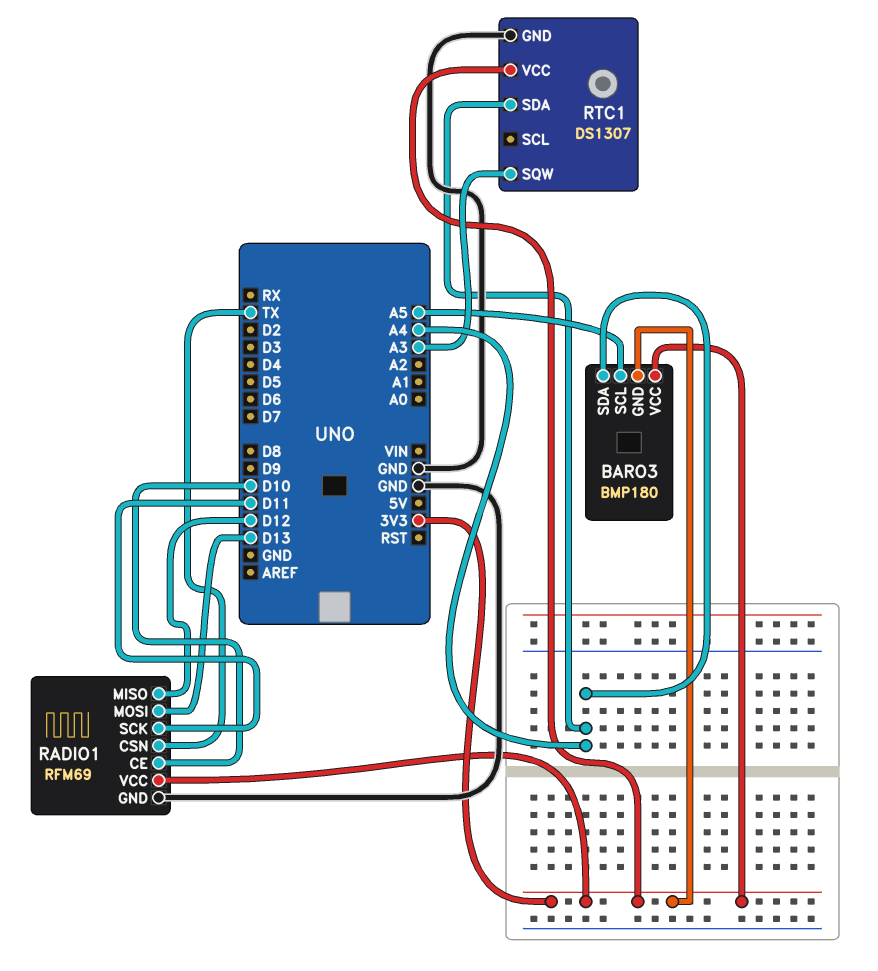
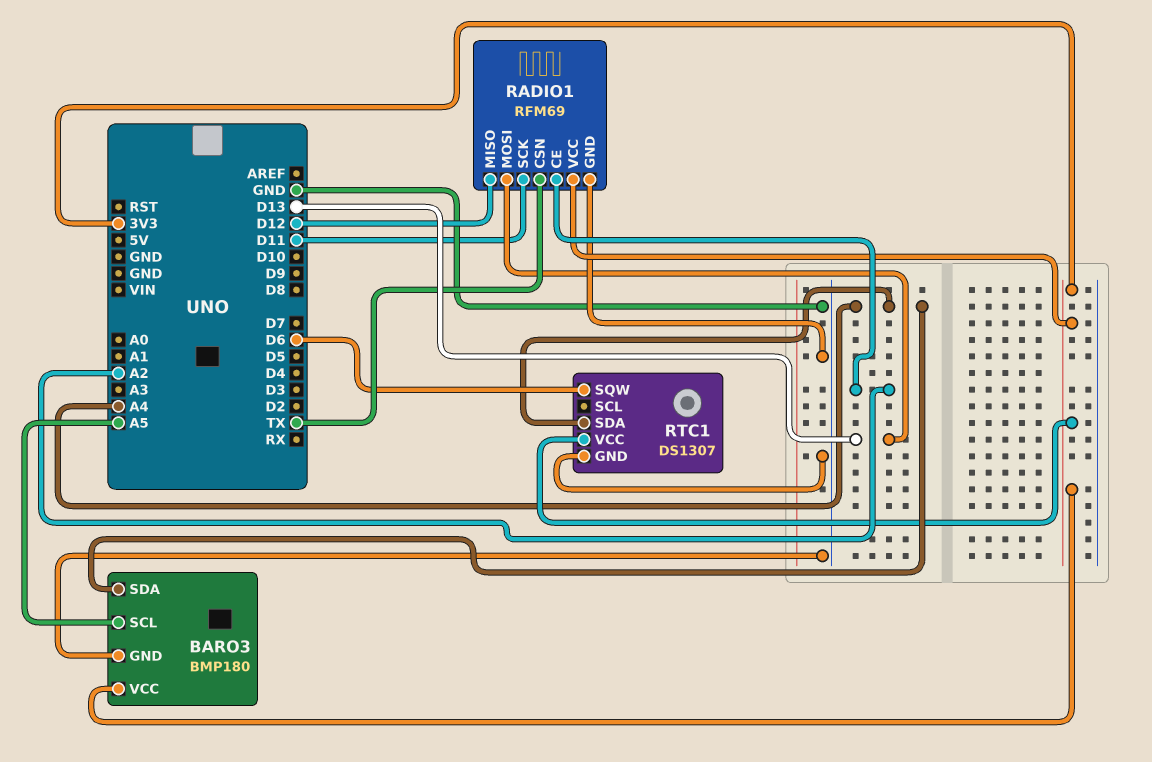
BARO3 pin GND: 3V3 -> GND
RADIO1 pin CE: D10 -> A2
RTC1 pin SQW: A3 -> D6

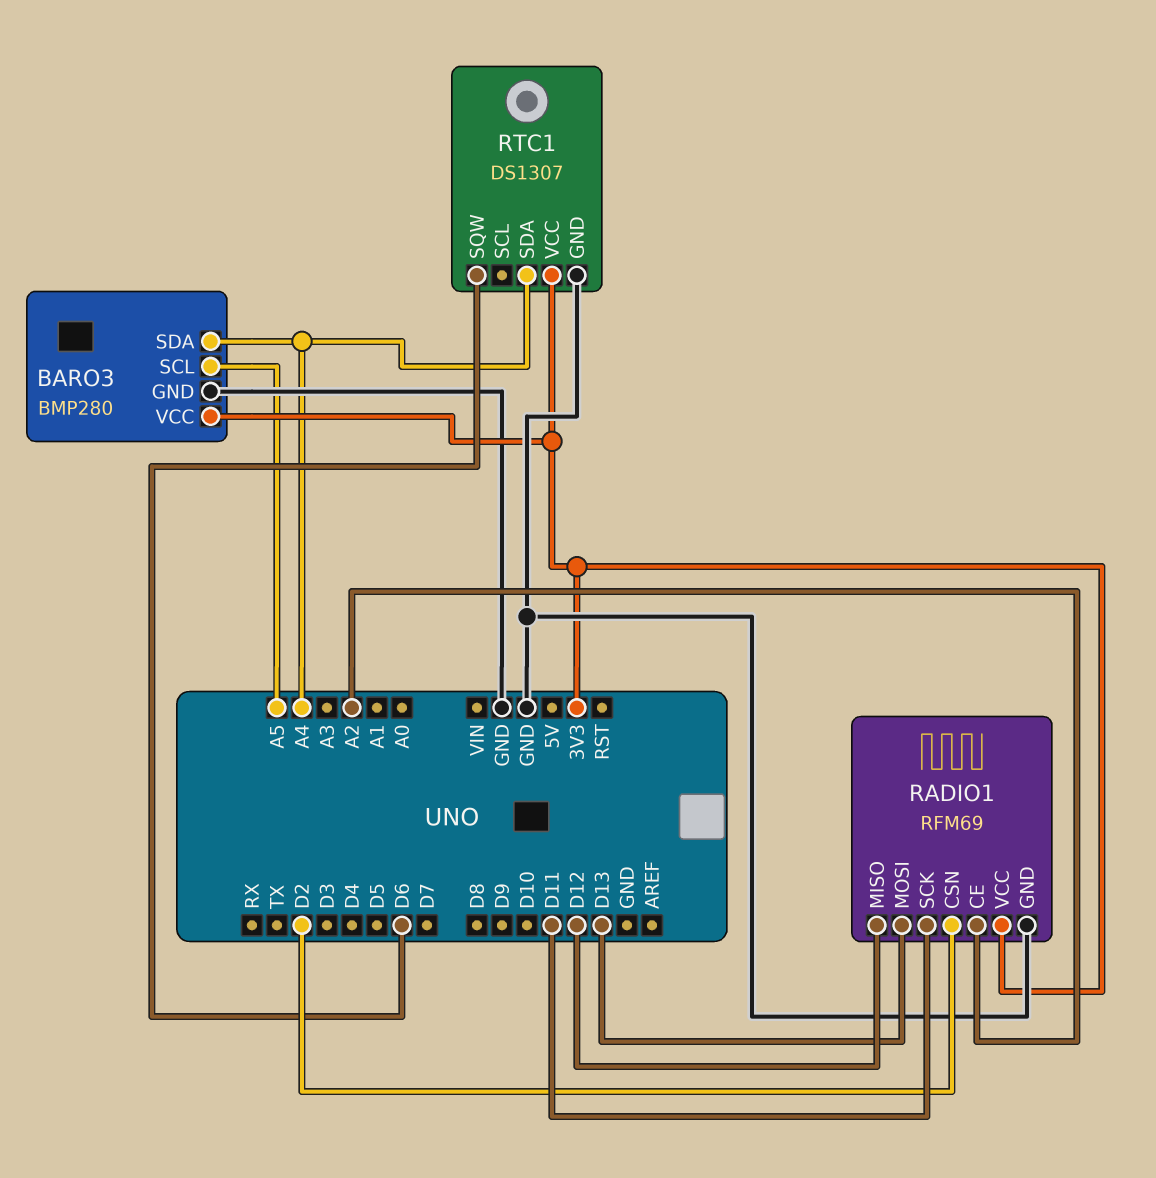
BARO3: BMP180 -> BMP280
RADIO1 pin CSN: TX -> D2

